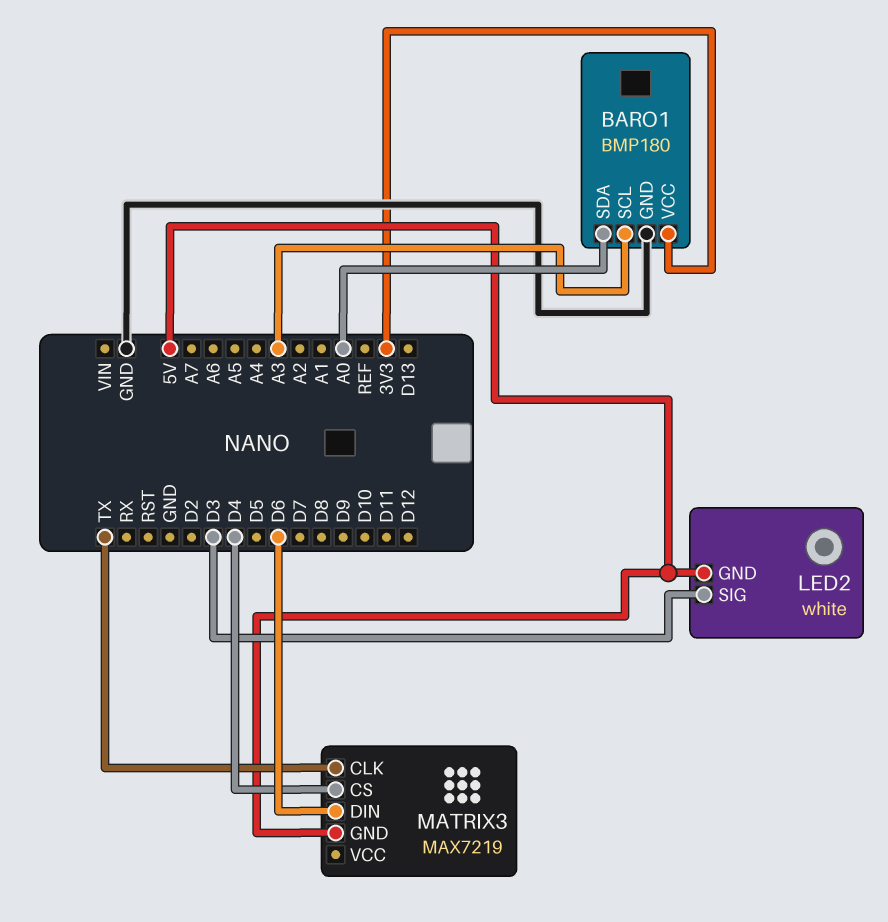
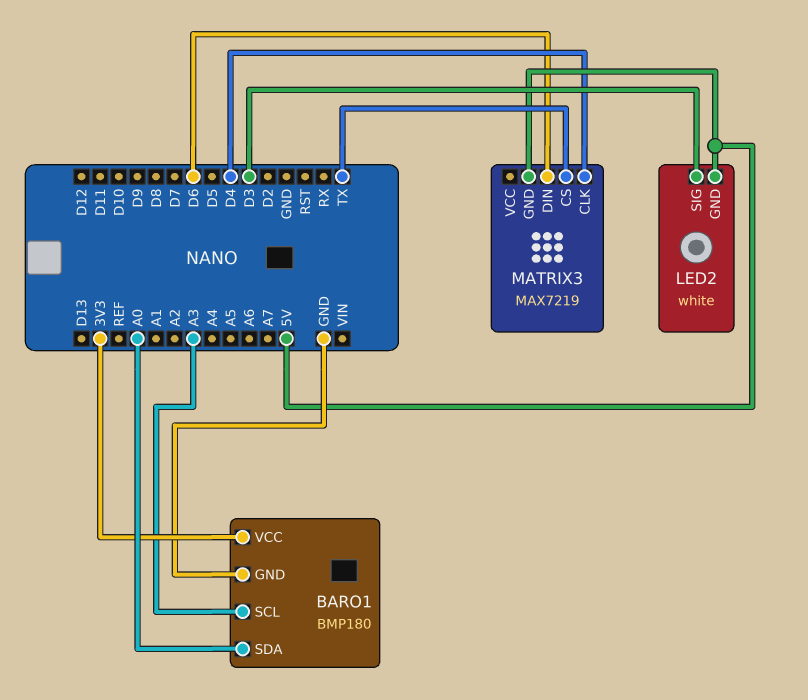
MATRIX3 pin CLK: TX -> D4
MATRIX3 pin CS: D4 -> TX

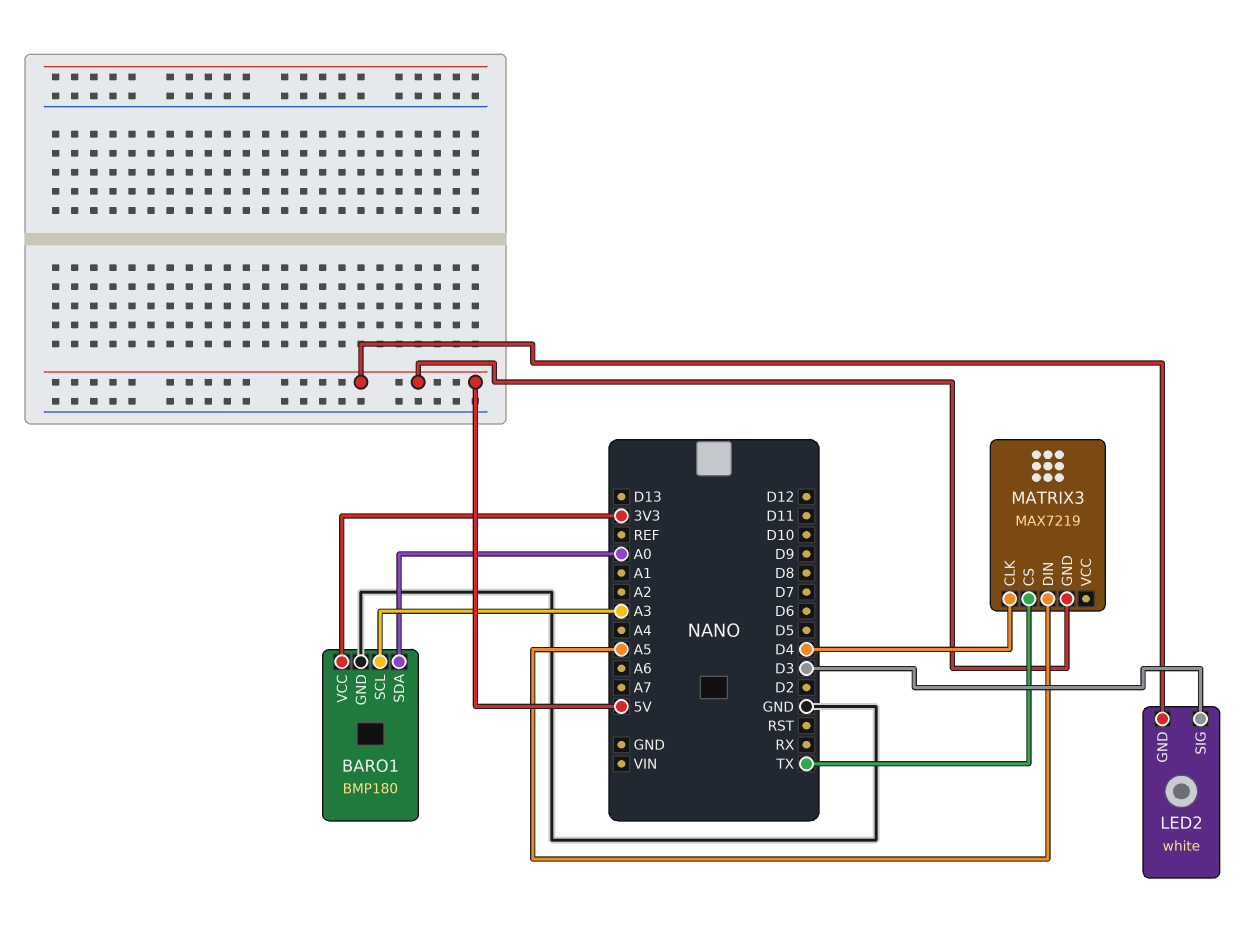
MATRIX3 pin DIN: D6 -> A5

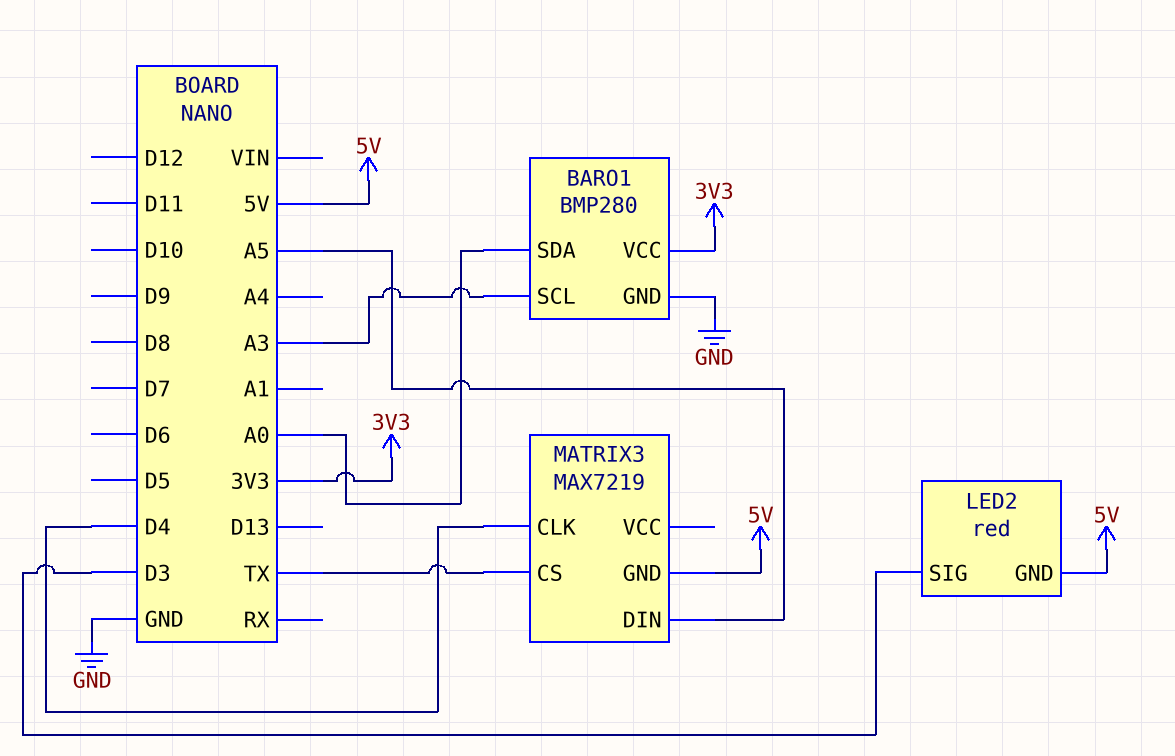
BARO1: BMP180 -> BMP280
LED2: white -> red

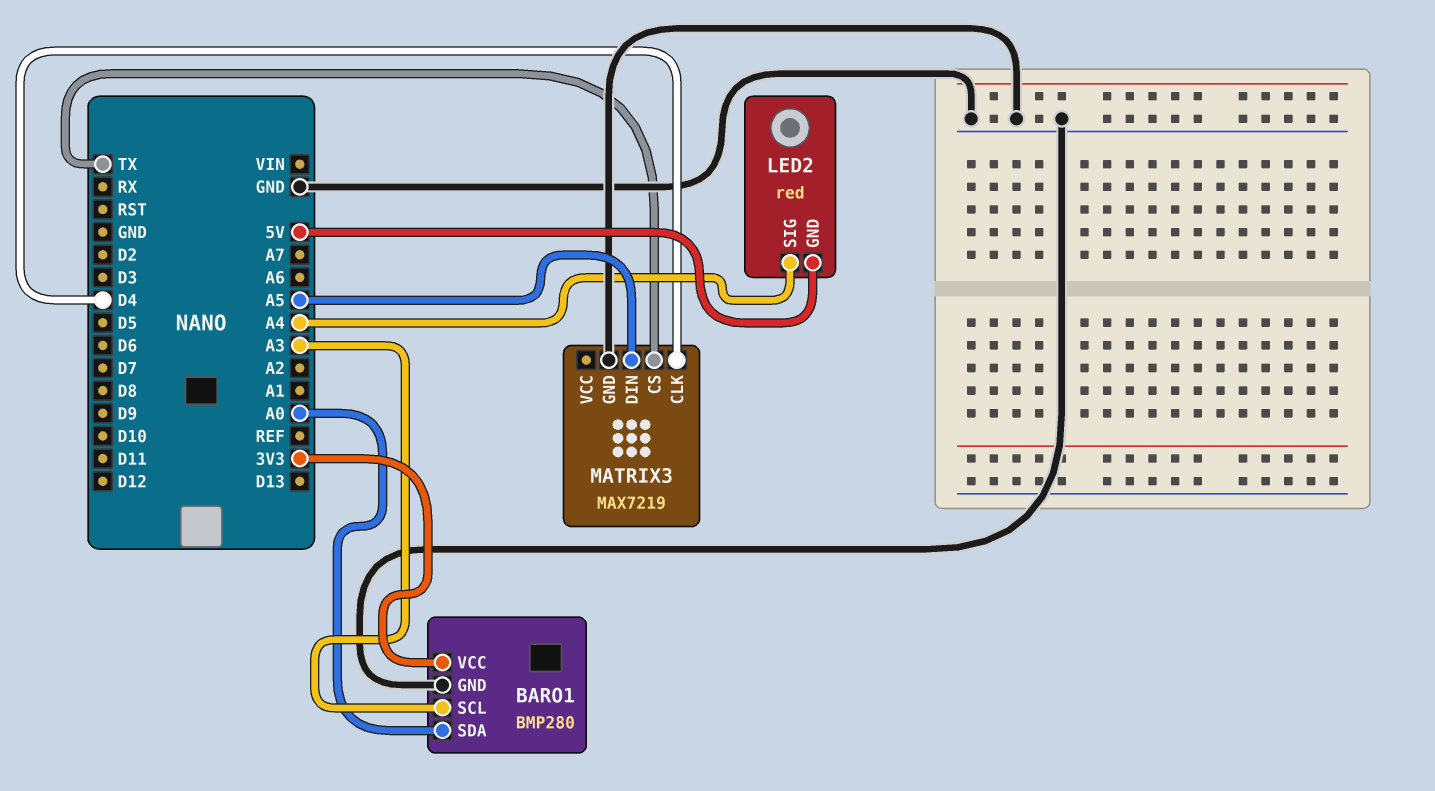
LED2 pin SIG: D3 -> A4
MATRIX3 pin GND: 5V -> GND

